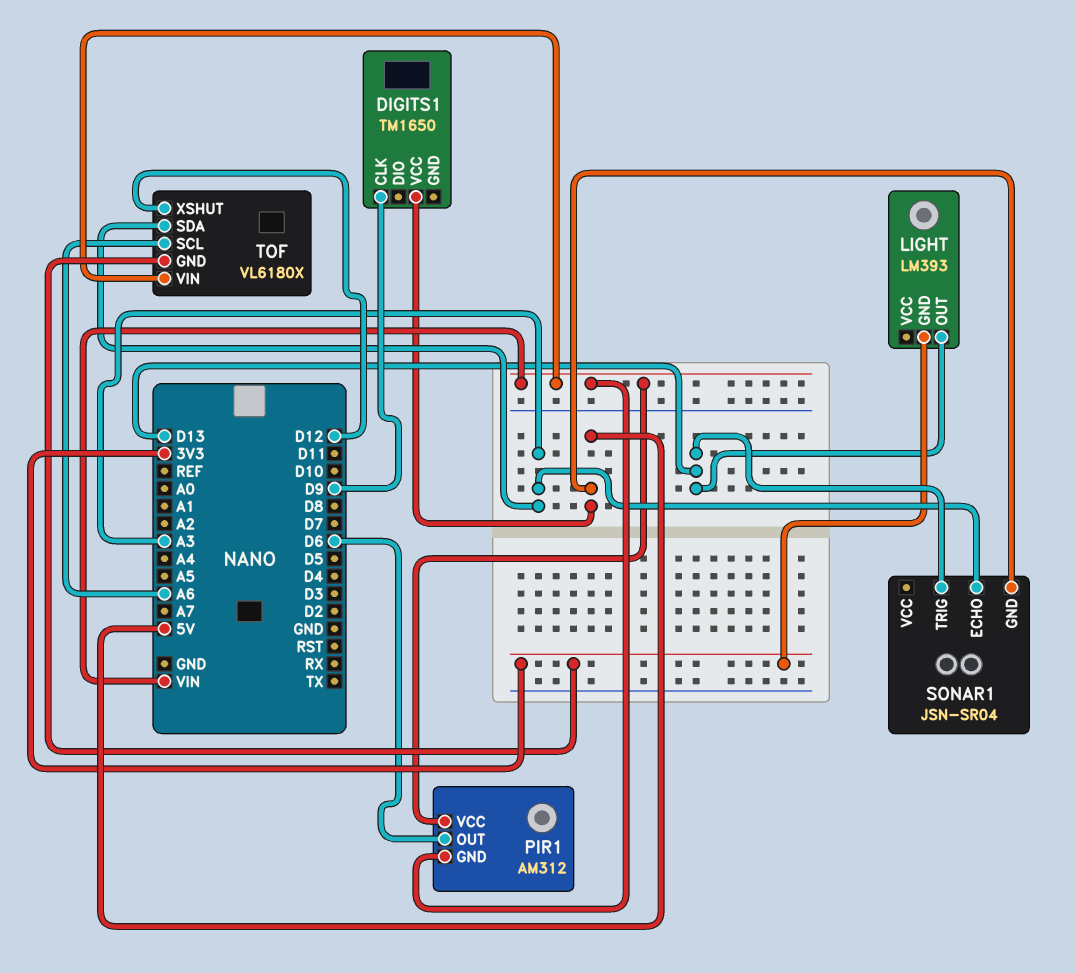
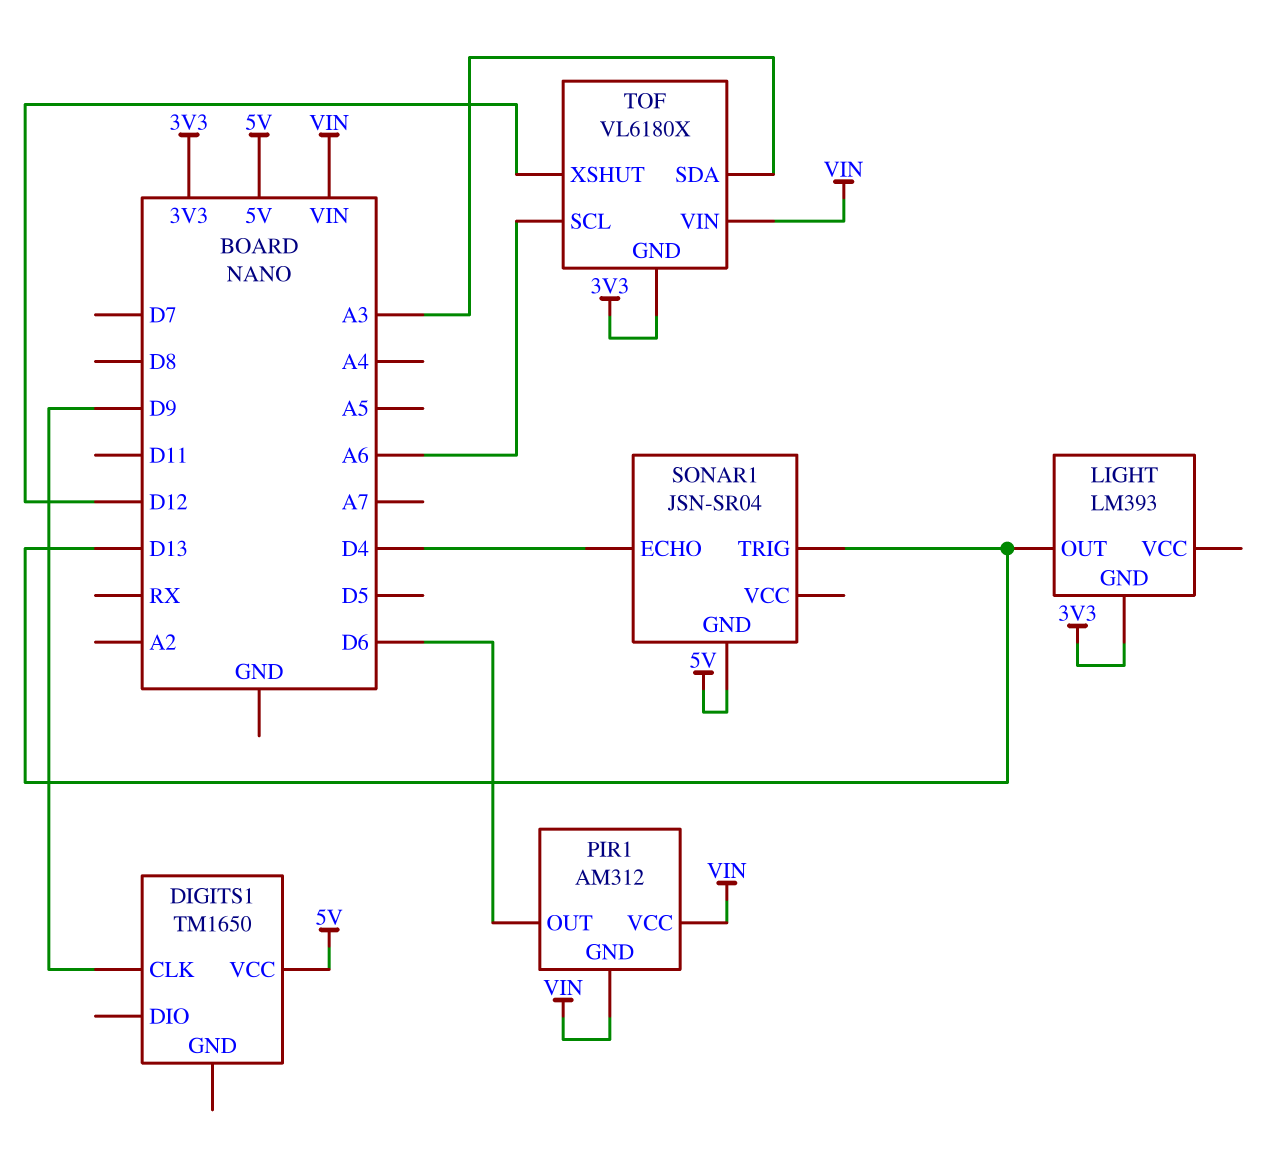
SONAR1 pin ECHO: A3 -> D4

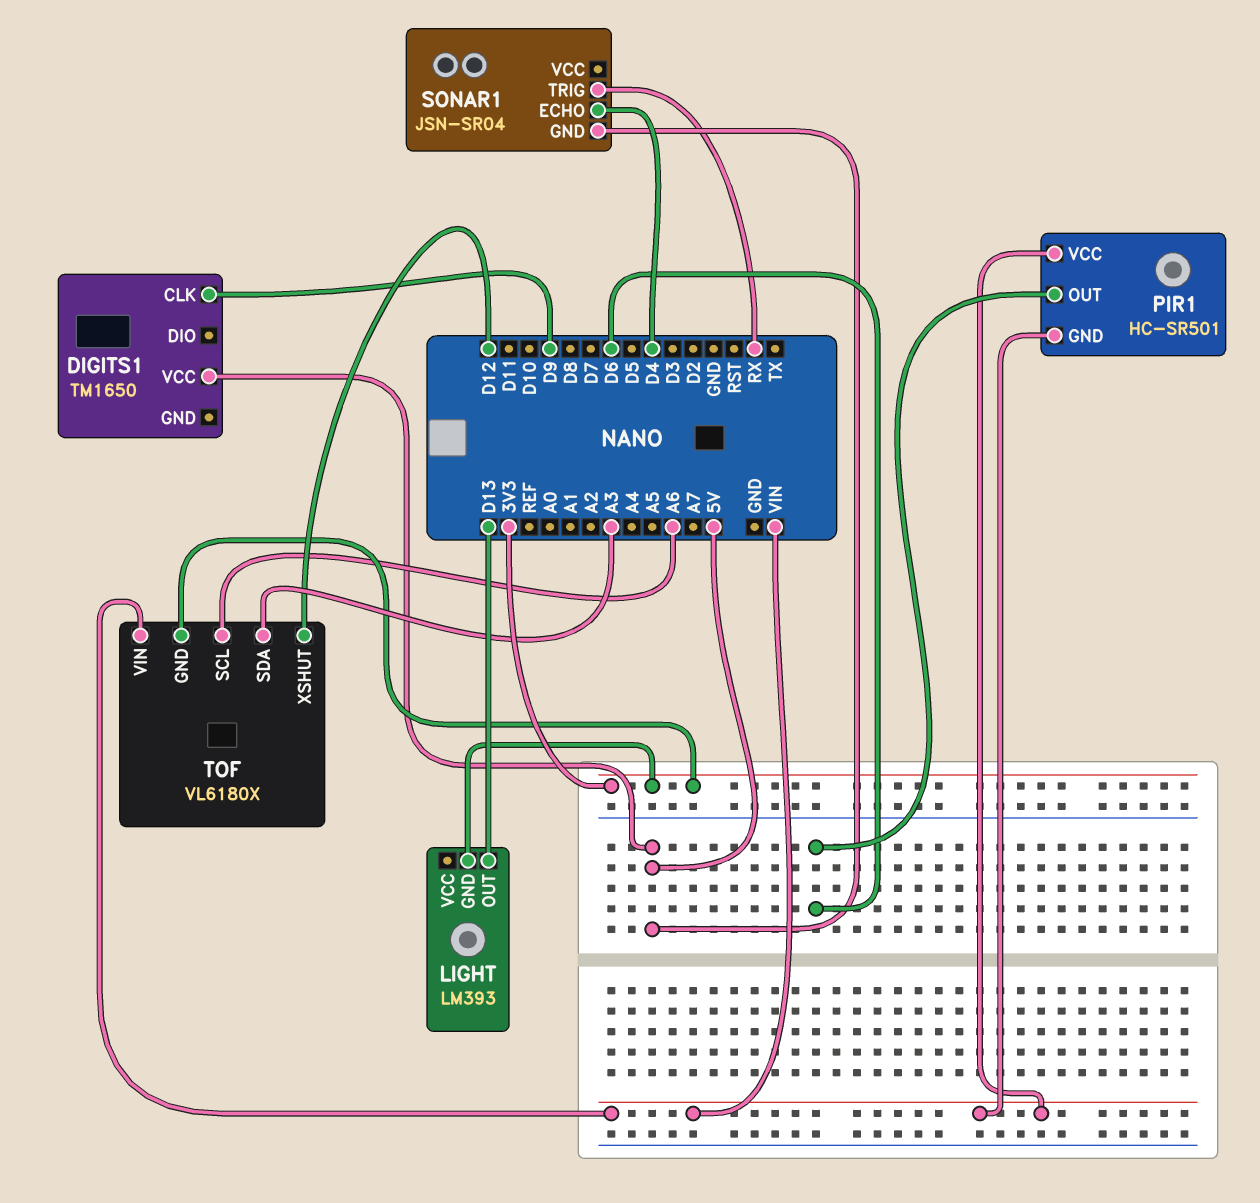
PIR1: AM312 -> HC-SR501
SONAR1 pin TRIG: D13 -> RX

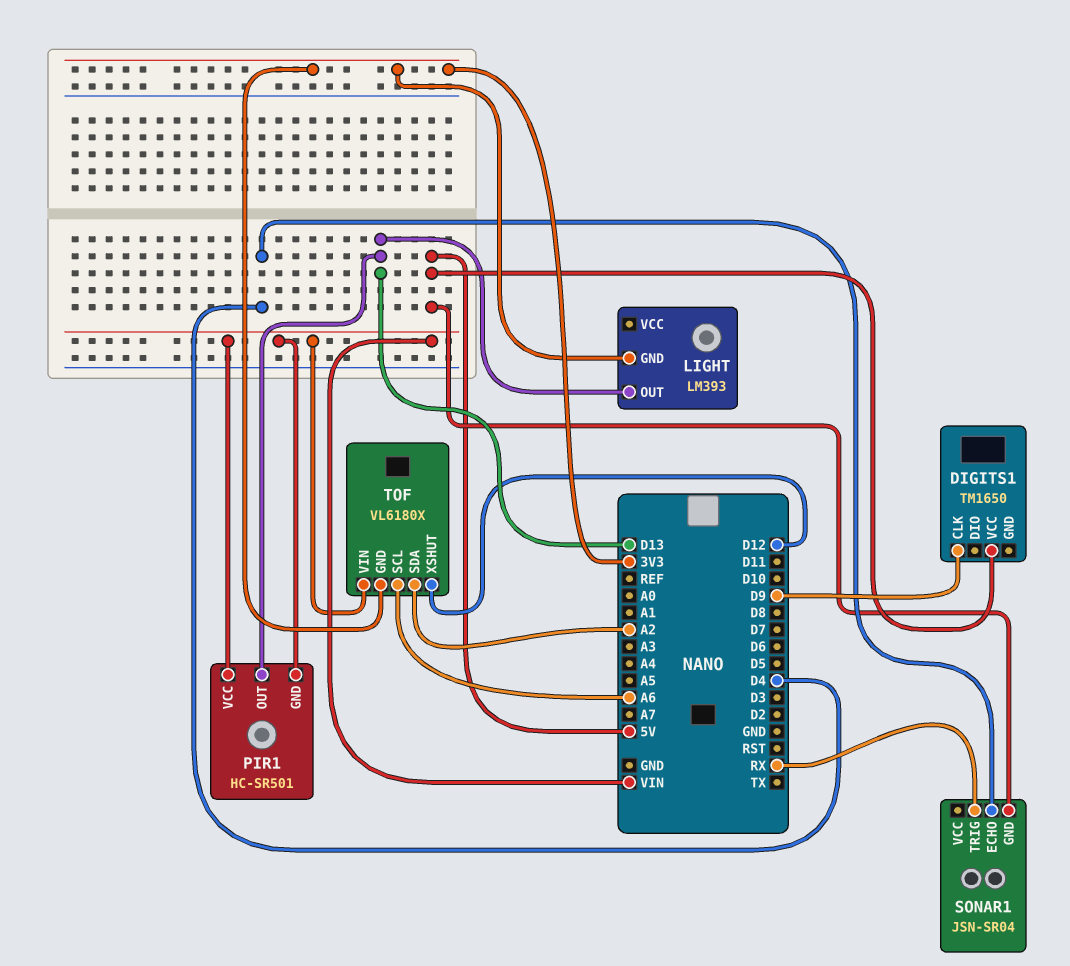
PIR1 pin OUT: D6 -> D13
TOF pin SDA: A3 -> A2

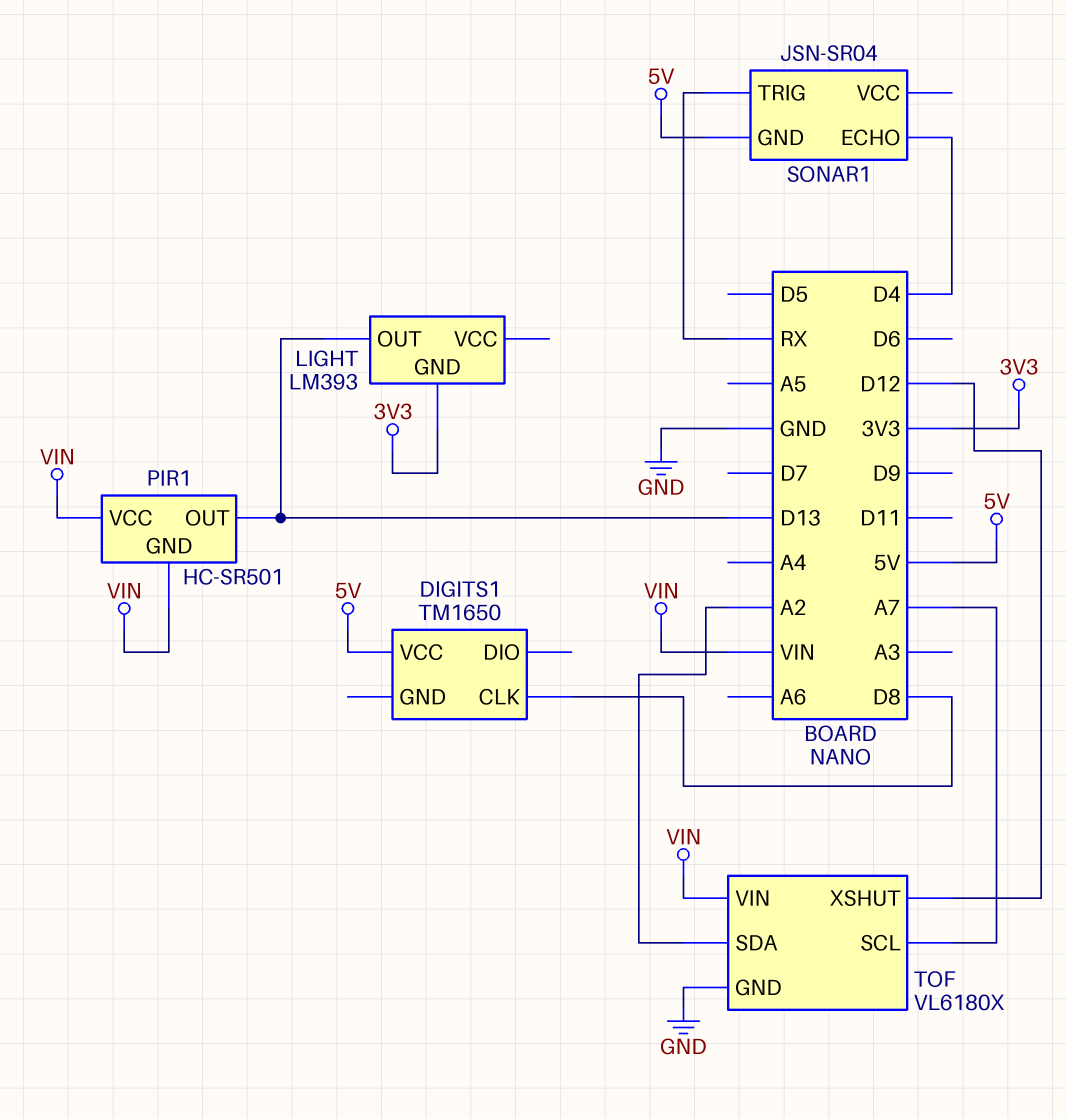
DIGITS1 pin CLK: D9 -> D8
TOF pin GND: 3V3 -> GND
TOF pin SCL: A6 -> A7

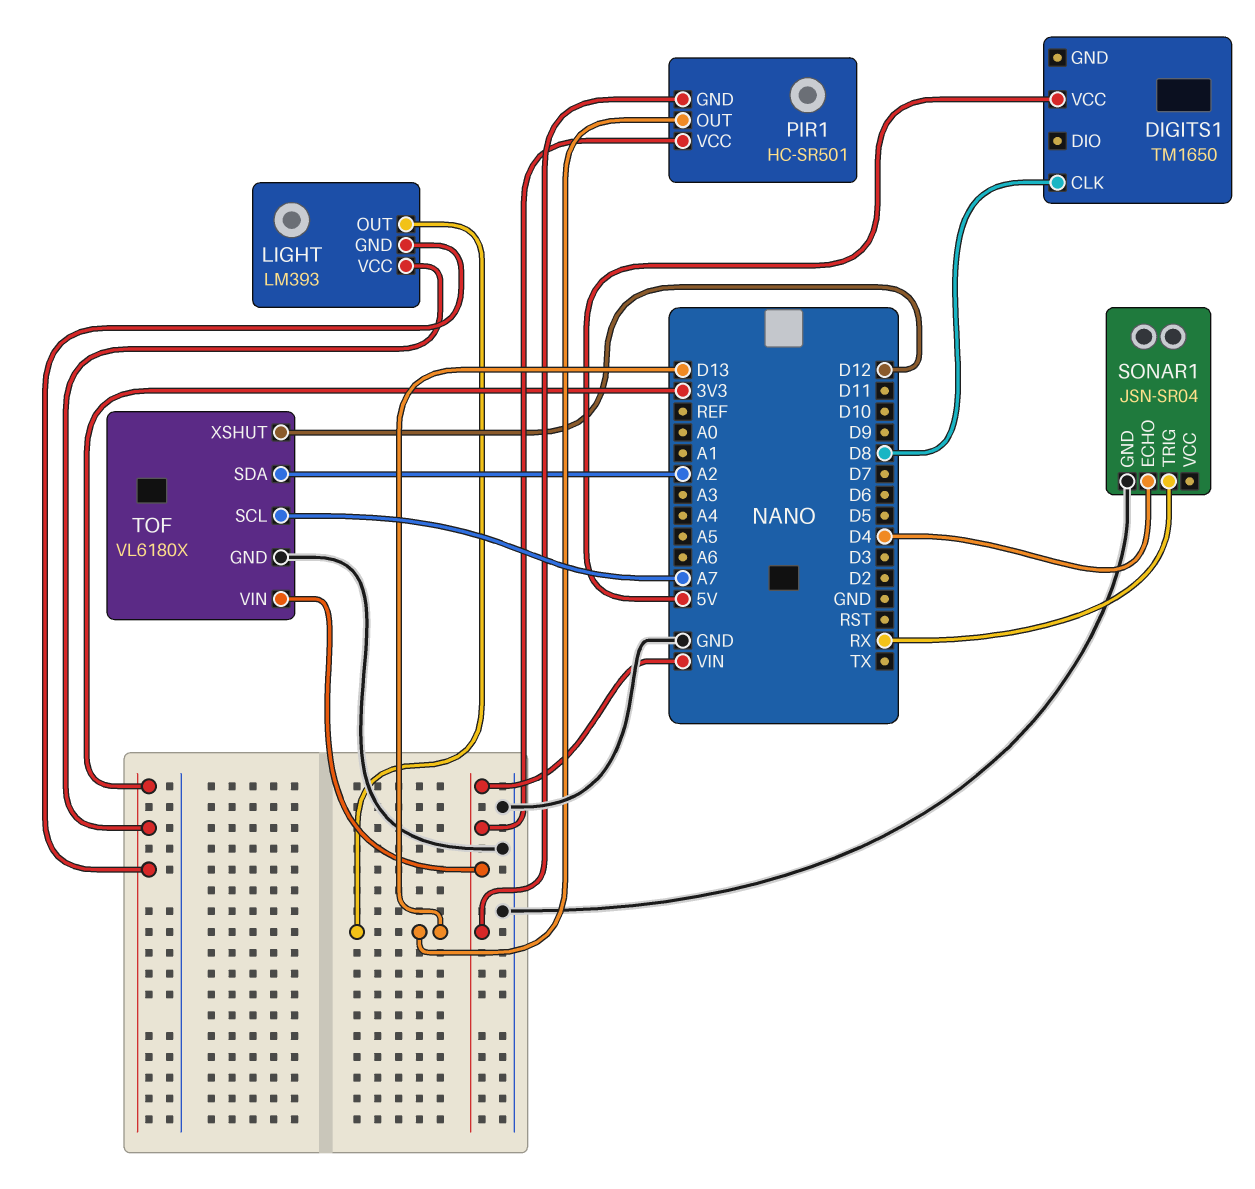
LIGHT pin VCC: none -> 3V3
SONAR1 pin GND: 5V -> GND

